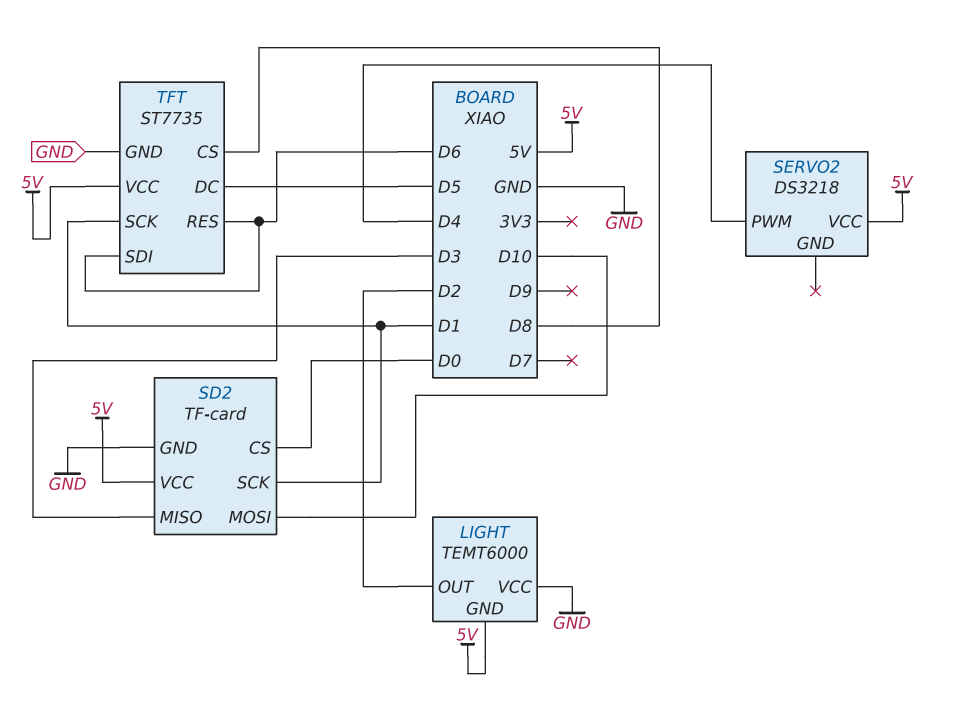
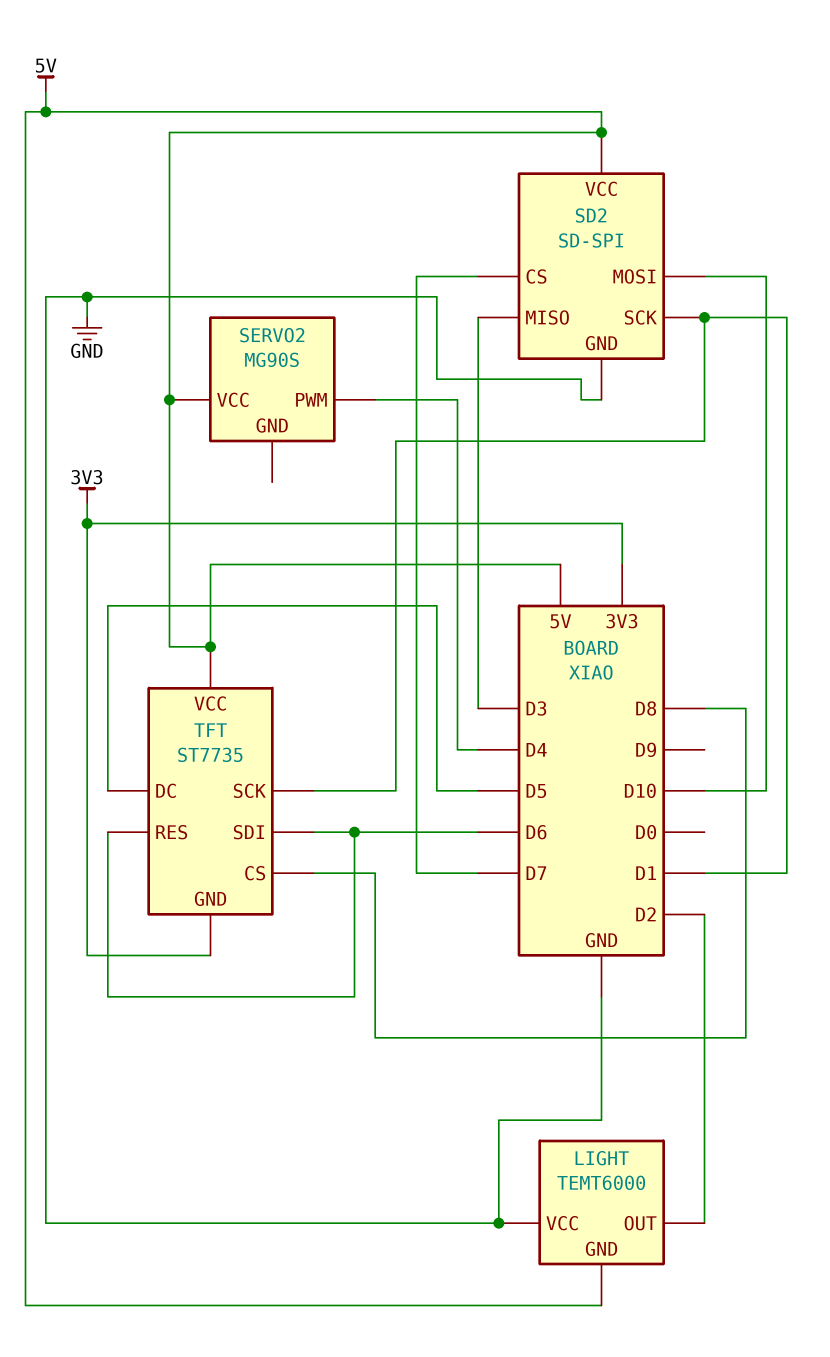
SD2: TF-card -> SD-SPI
SD2 pin CS: D0 -> D7
SERVO2: DS3218 -> MG90S
TFT pin GND: GND -> 3V3

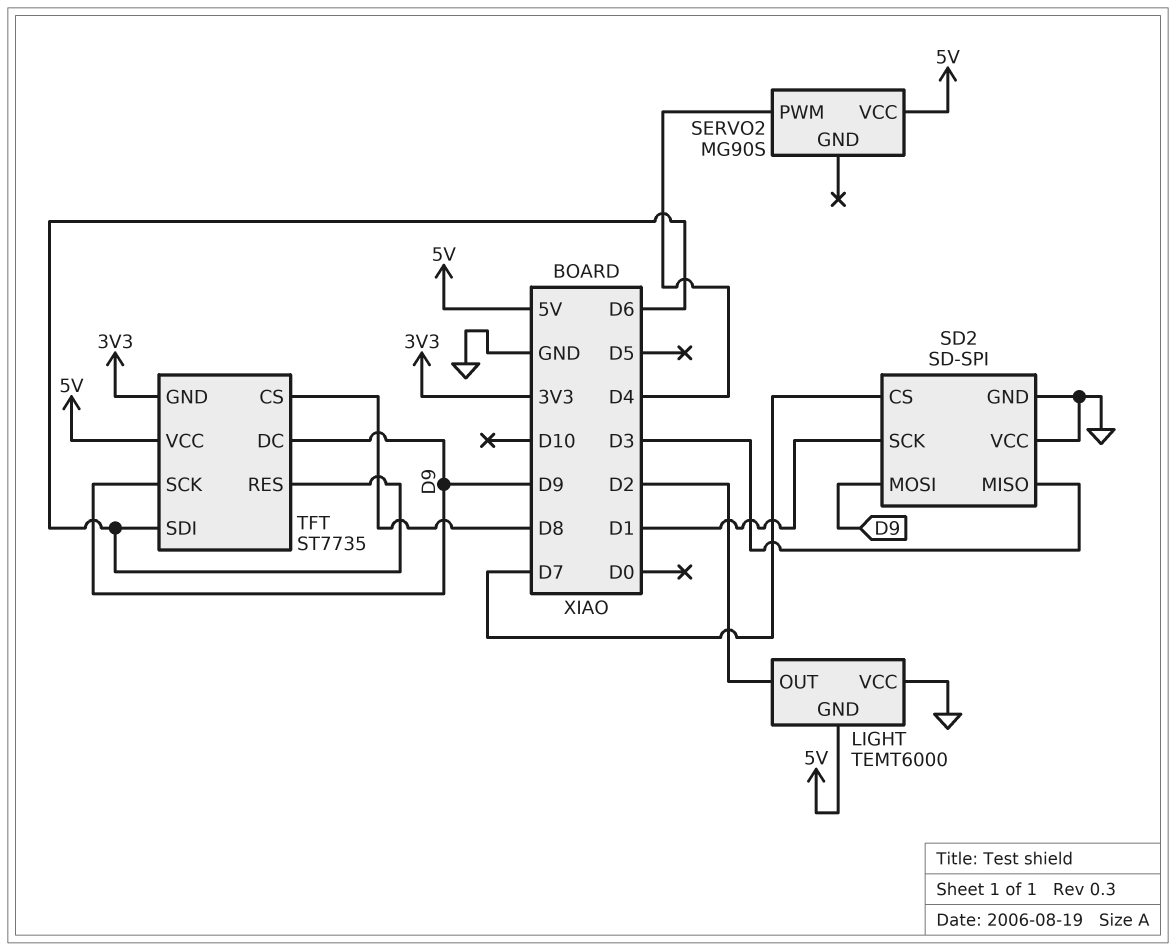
SD2 pin MOSI: D10 -> D9
SD2 pin VCC: 5V -> GND
TFT pin DC: D5 -> D9
TFT pin SCK: D1 -> D9

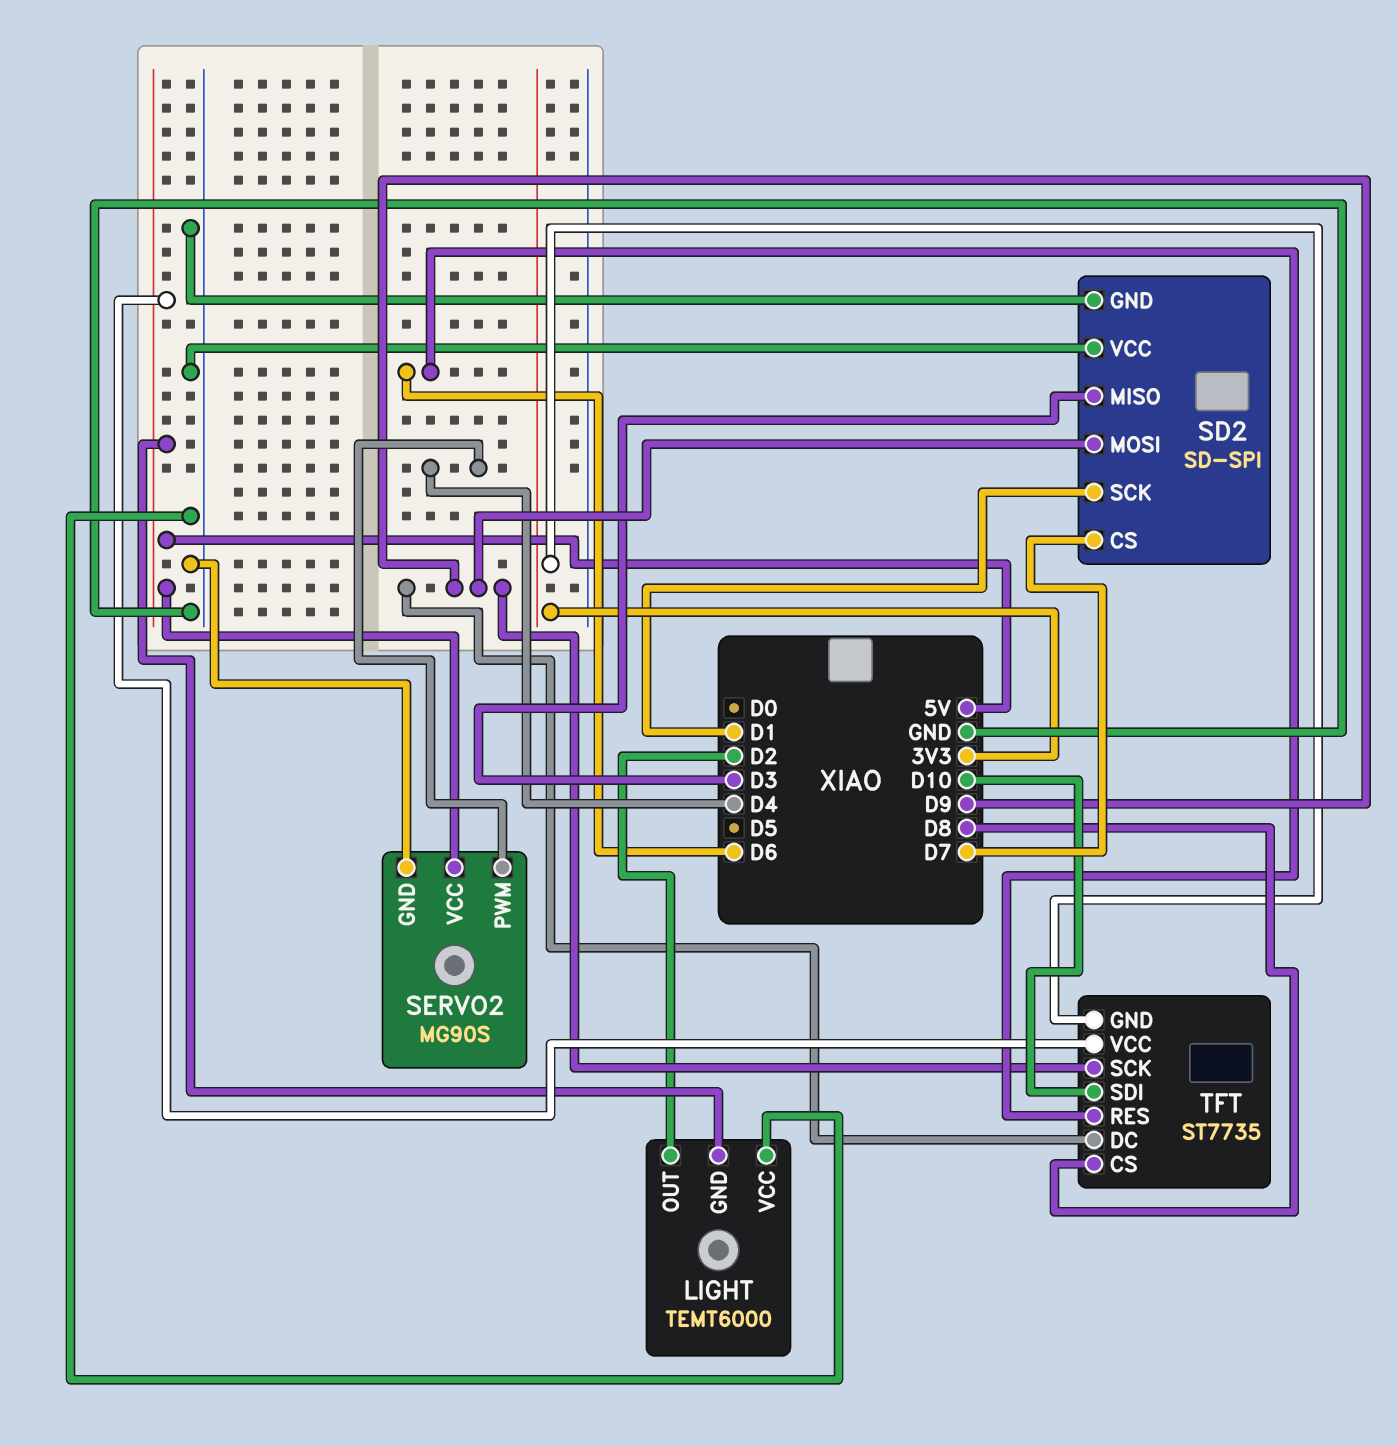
SERVO2 pin GND: none -> GND
TFT pin SDI: D6 -> D10

